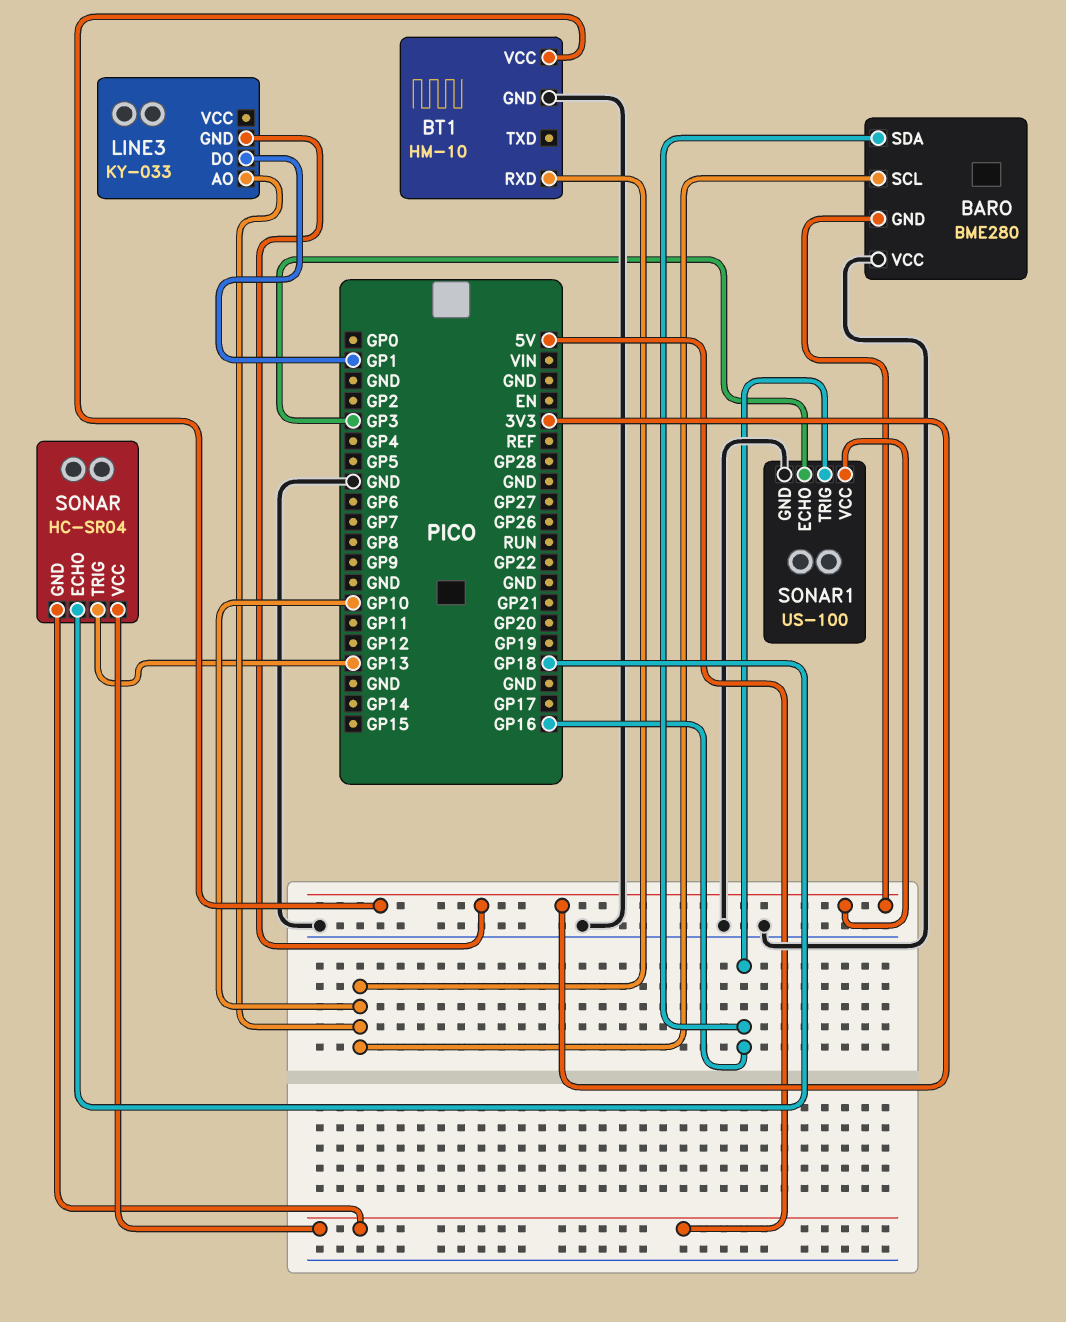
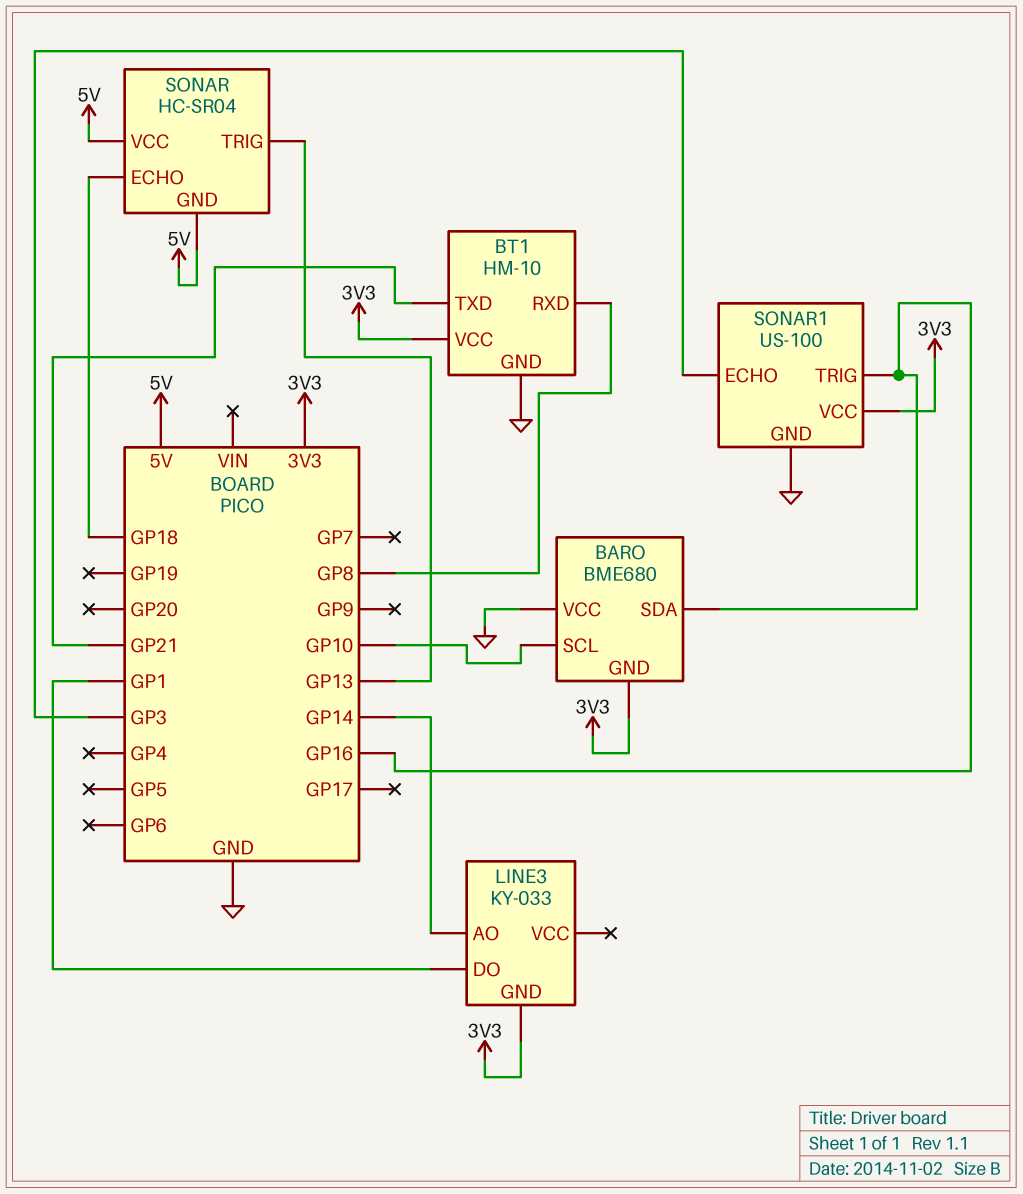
BARO: BME280 -> BME680
BT1 pin RXD: GP10 -> GP8
BT1 pin TXD: none -> GP21
LINE3 pin AO: GP10 -> GP14

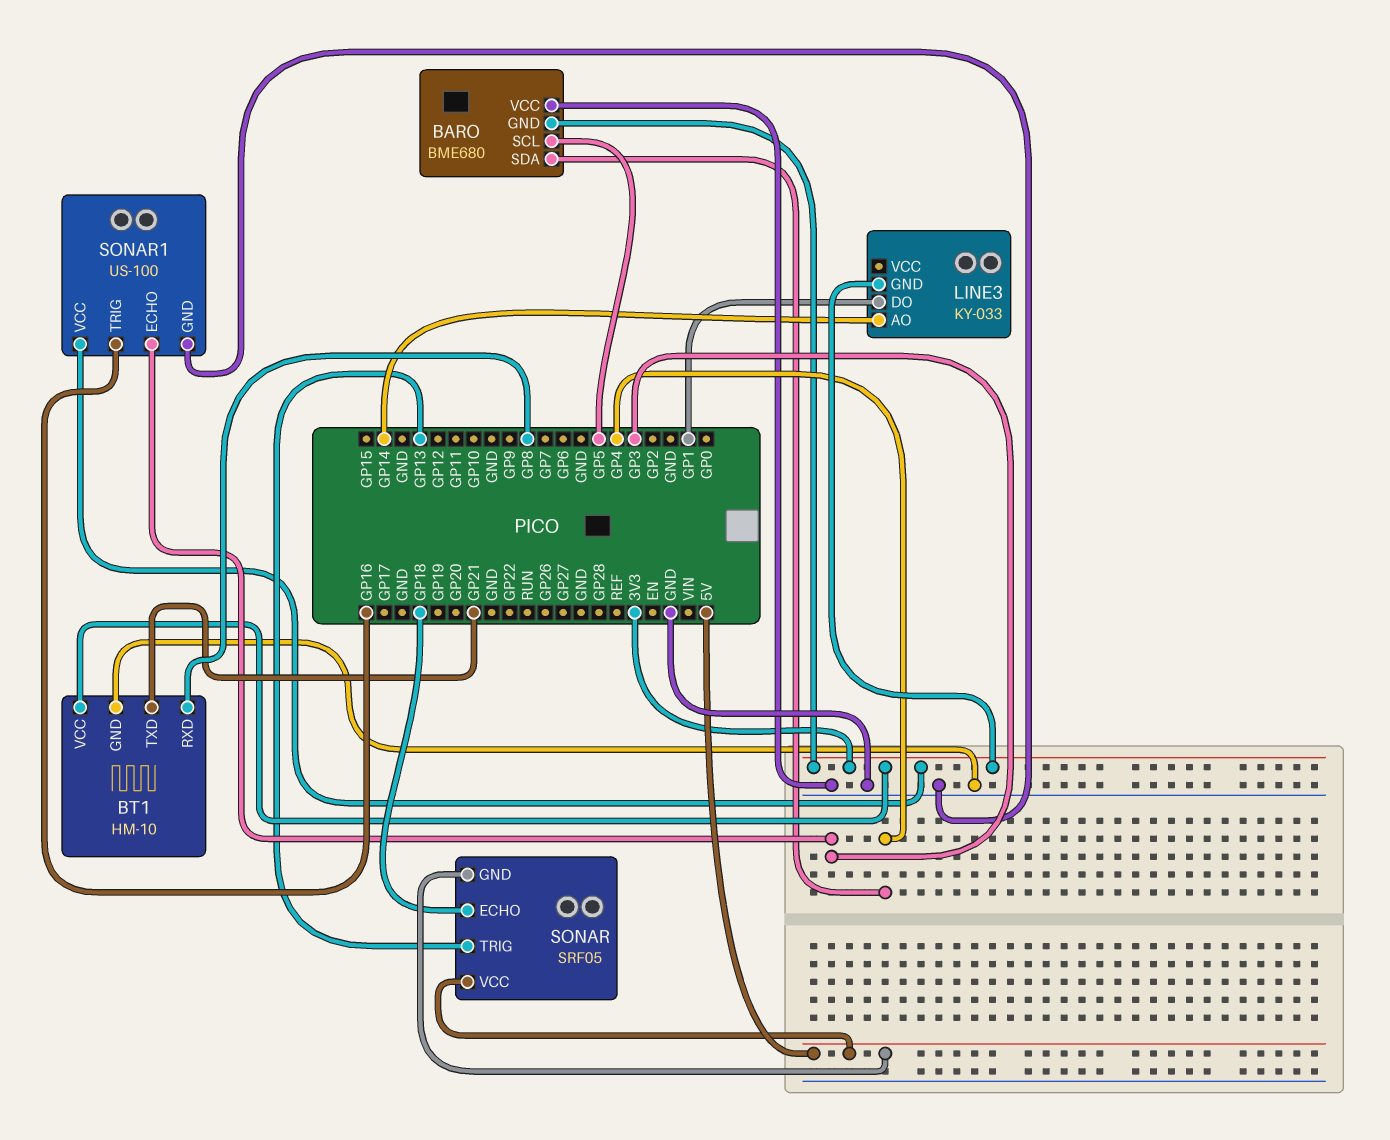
BARO pin SCL: GP10 -> GP5
BARO pin SDA: GP16 -> GP4
SONAR: HC-SR04 -> SRF05

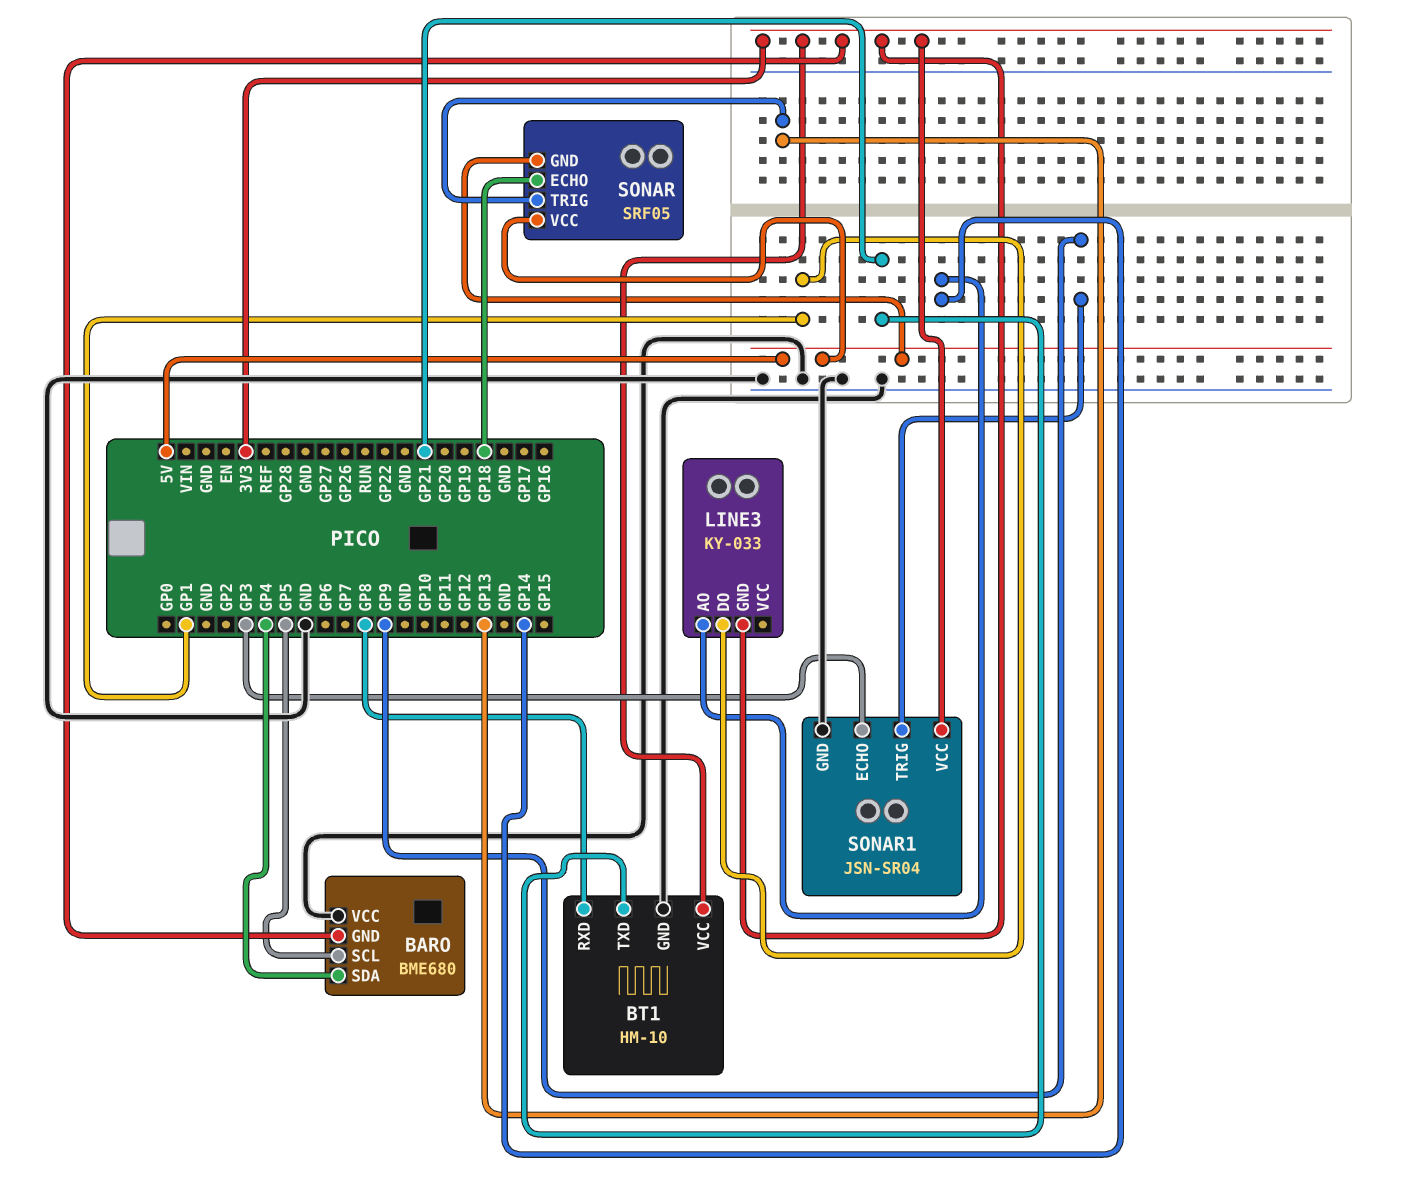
SONAR1: US-100 -> JSN-SR04
SONAR1 pin TRIG: GP16 -> GP9

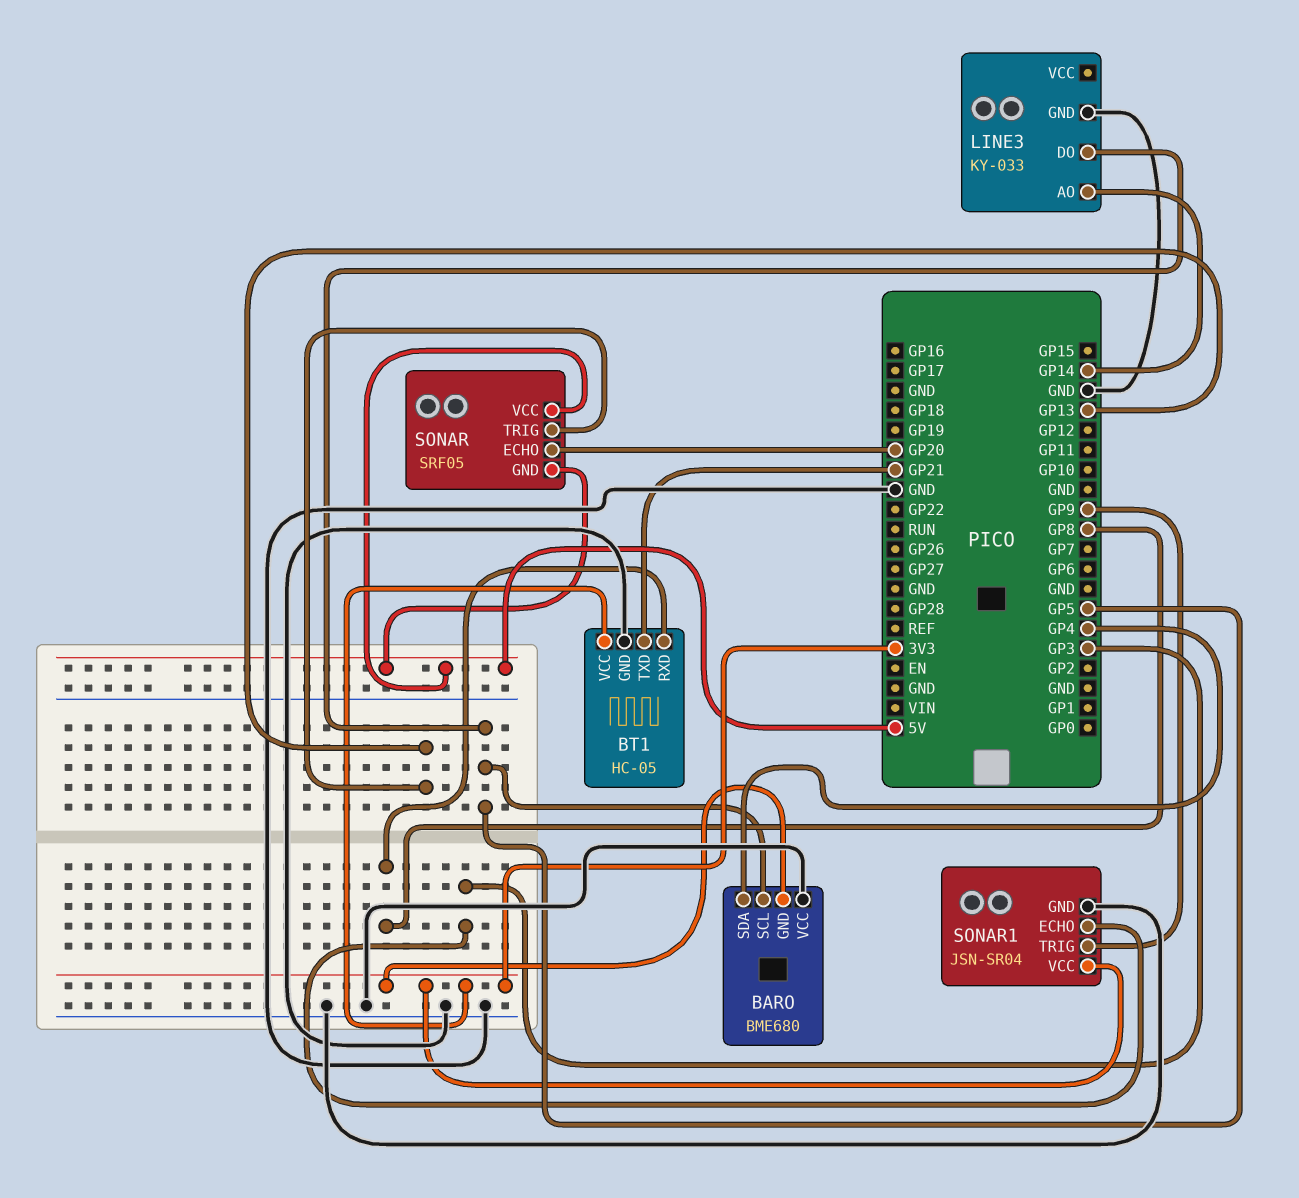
BT1: HM-10 -> HC-05
LINE3 pin DO: GP1 -> GP5
LINE3 pin GND: 3V3 -> GND
SONAR pin ECHO: GP18 -> GP20

